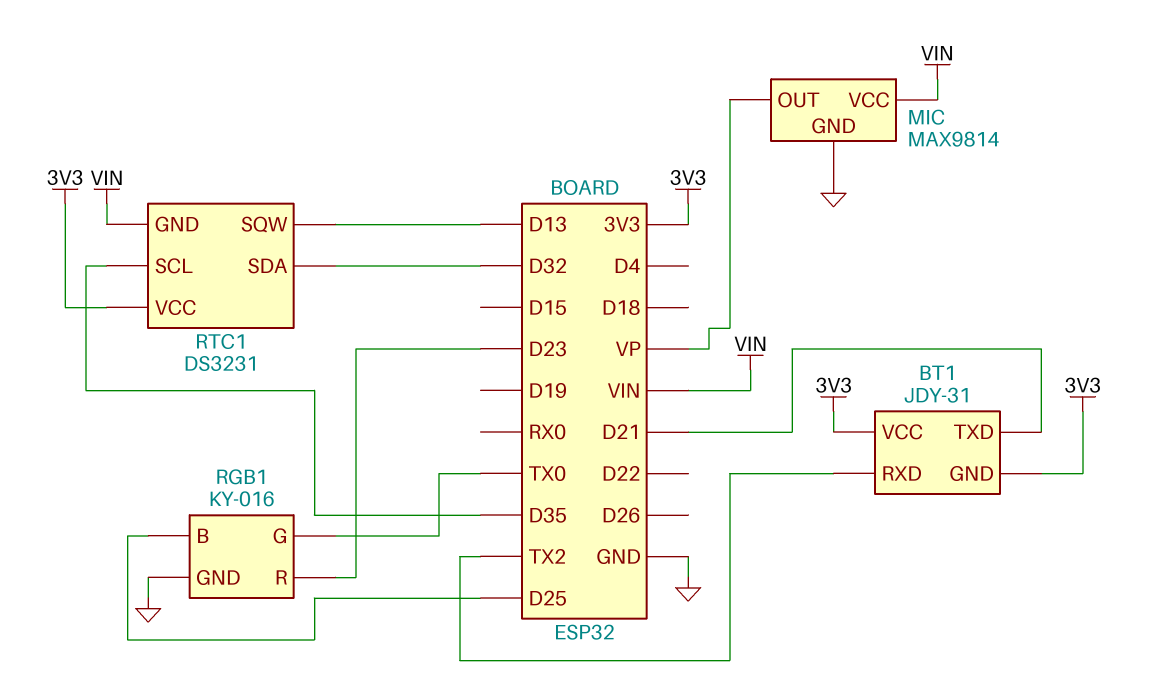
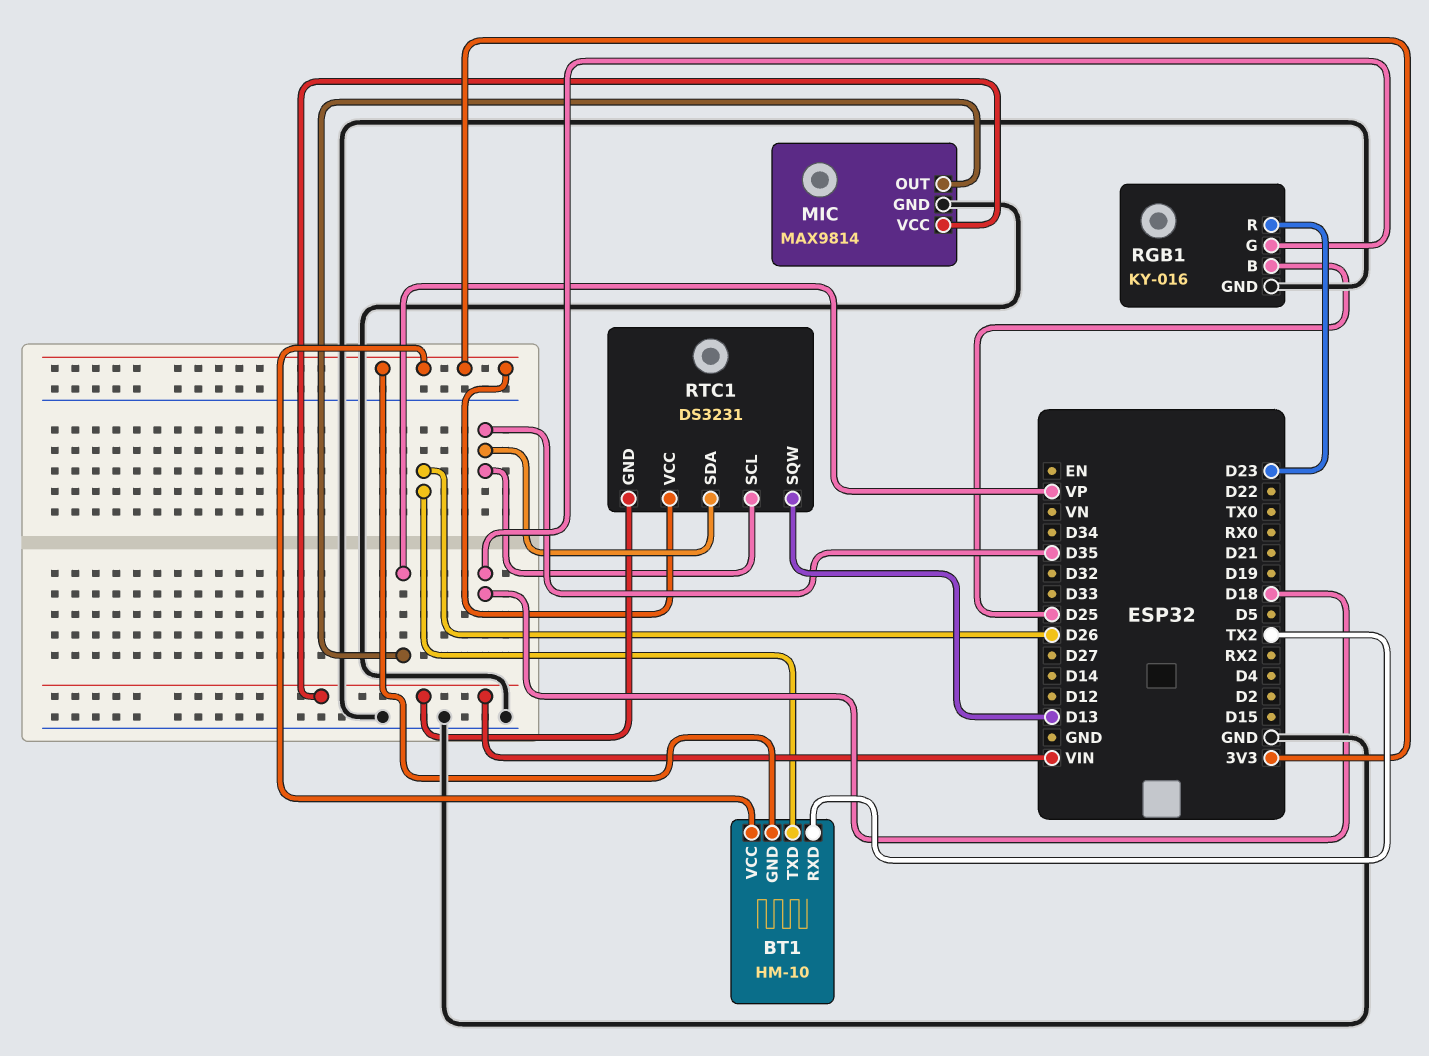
BT1: JDY-31 -> HM-10
BT1 pin TXD: D21 -> D26
RGB1 pin G: TX0 -> D18
RTC1 pin SDA: D32 -> D35

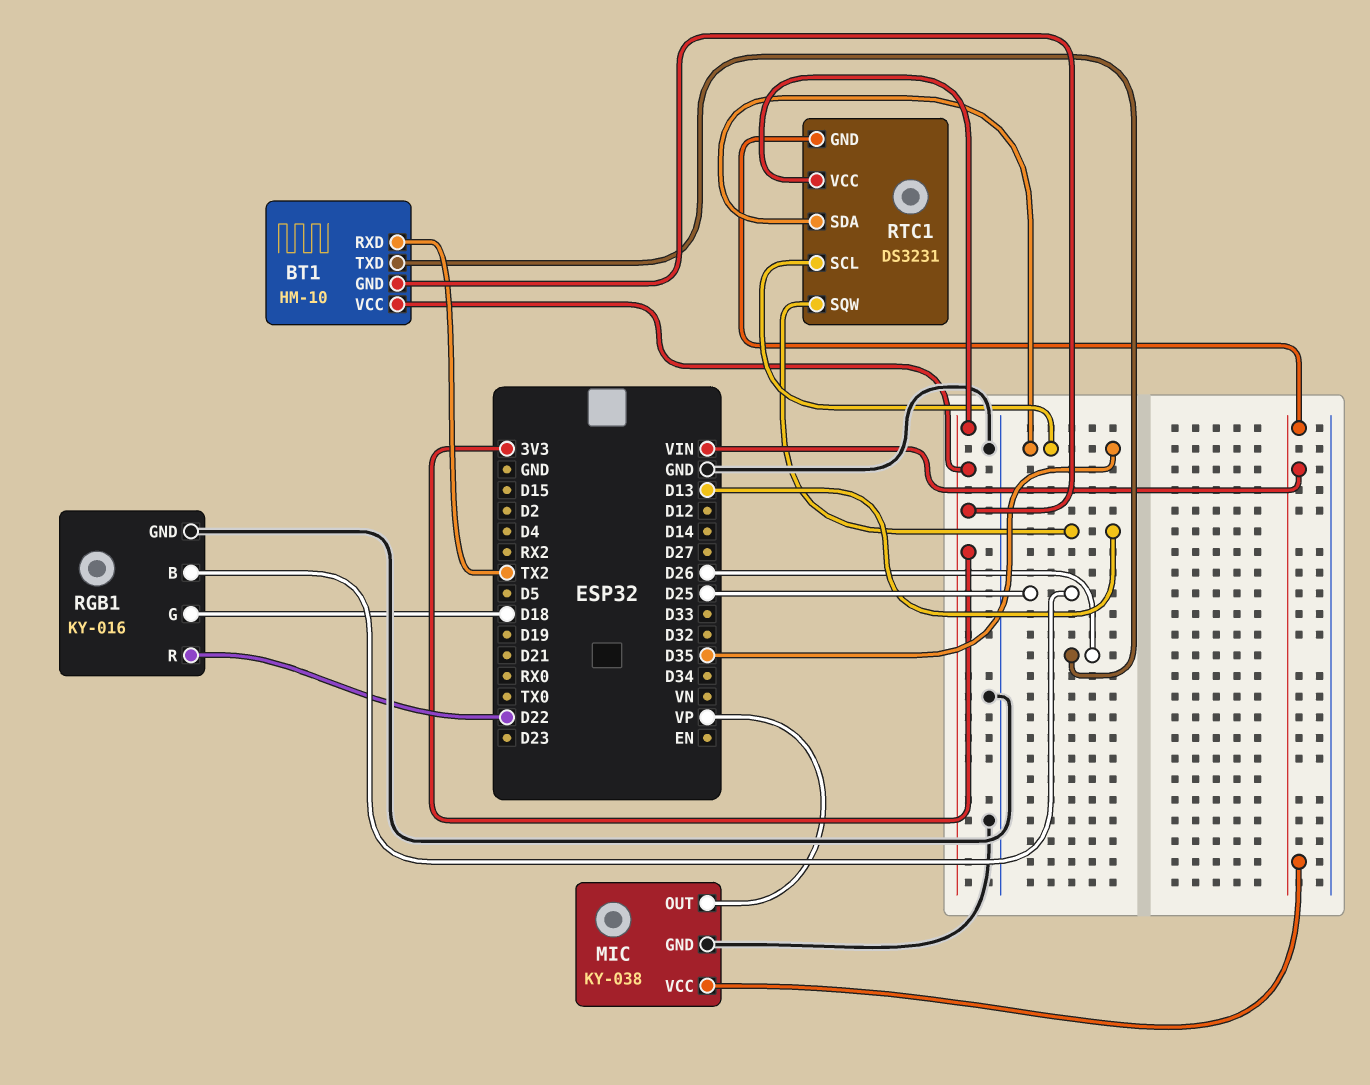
MIC: MAX9814 -> KY-038
RGB1 pin R: D23 -> D22

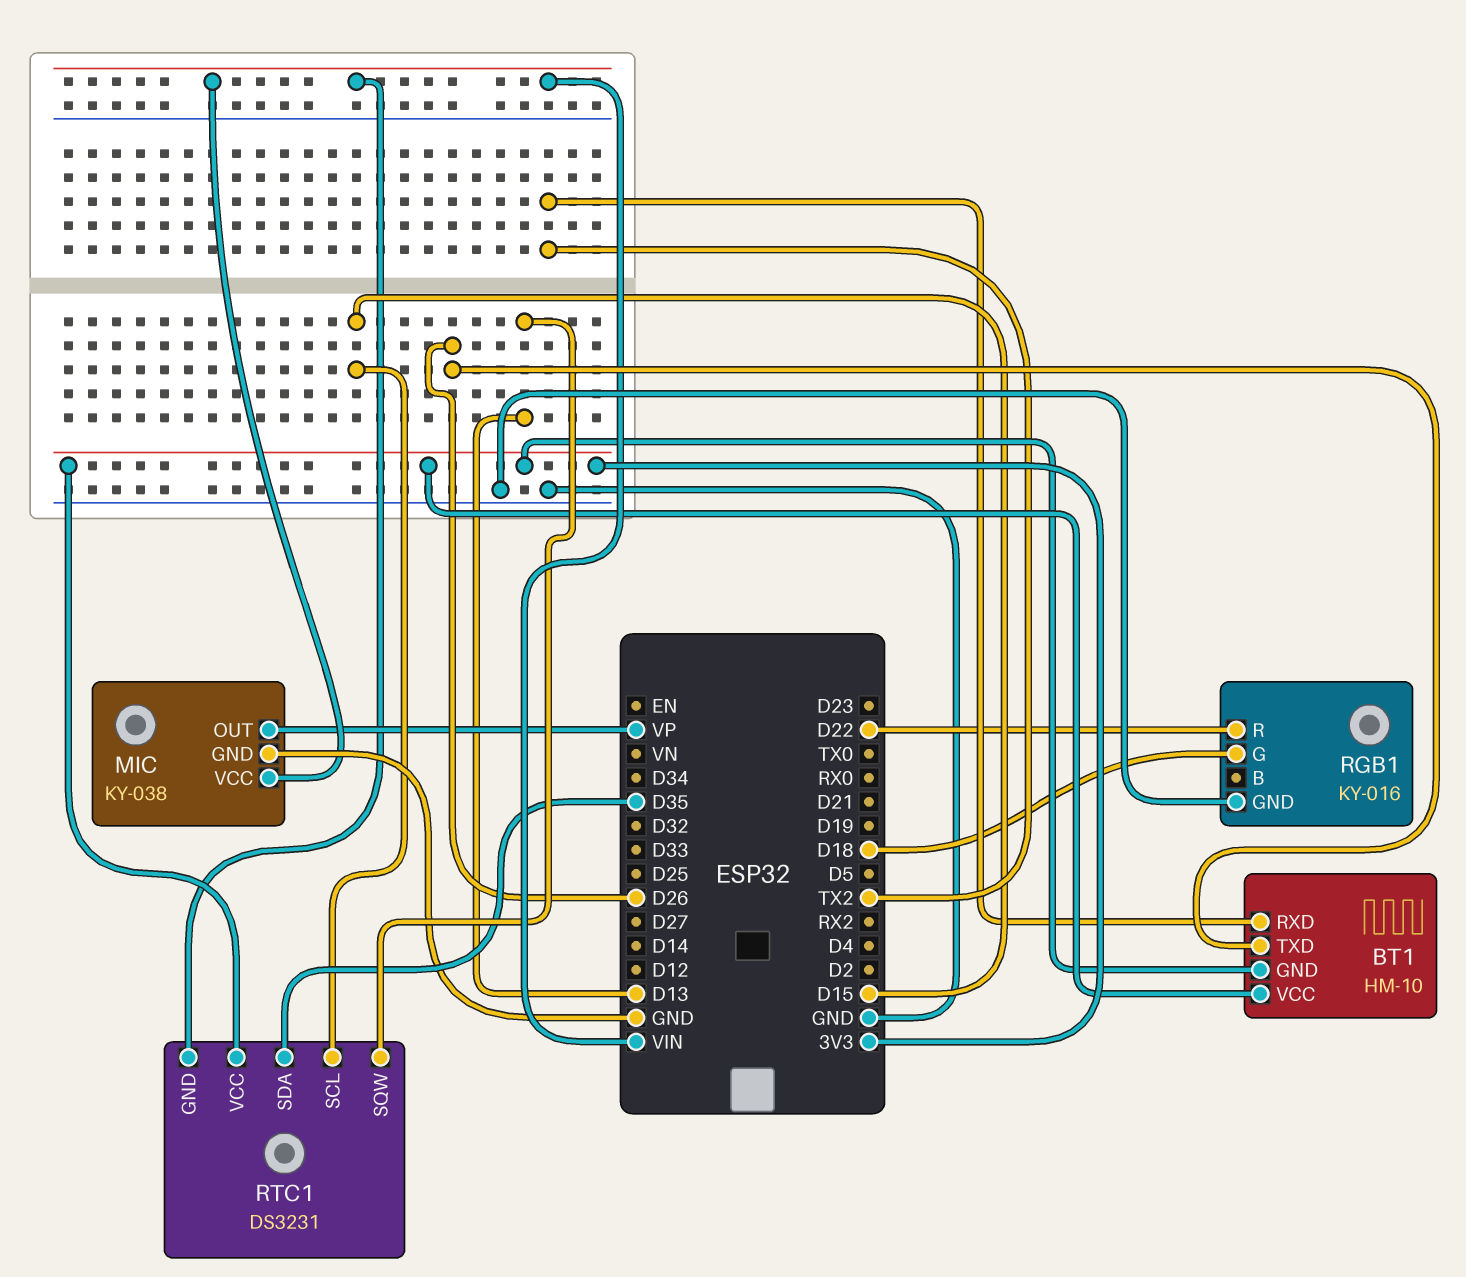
RGB1 pin B: D25 -> none
RTC1 pin SCL: D35 -> D15

